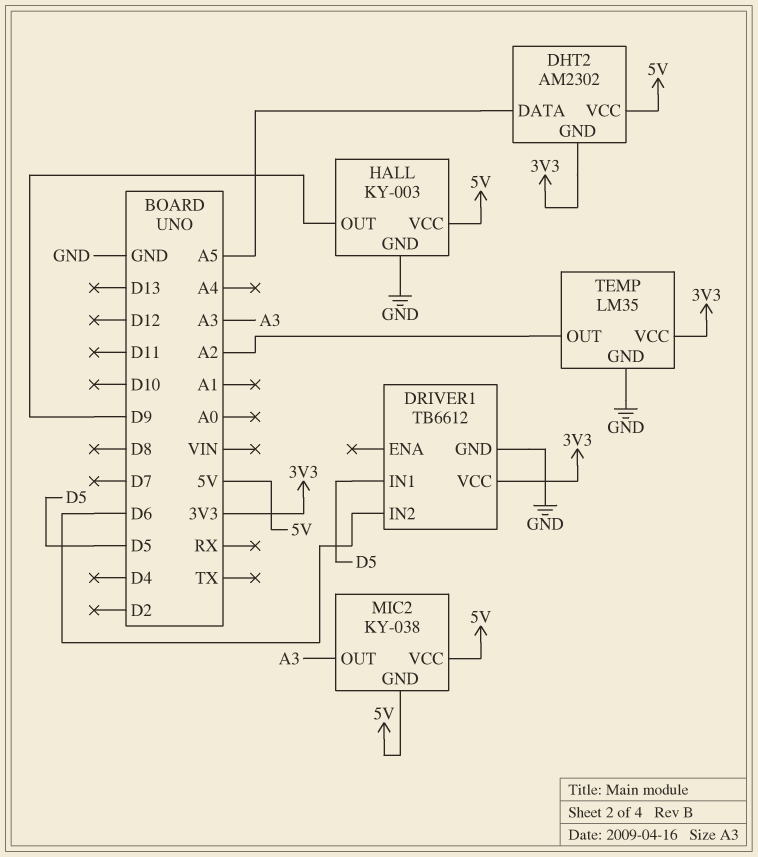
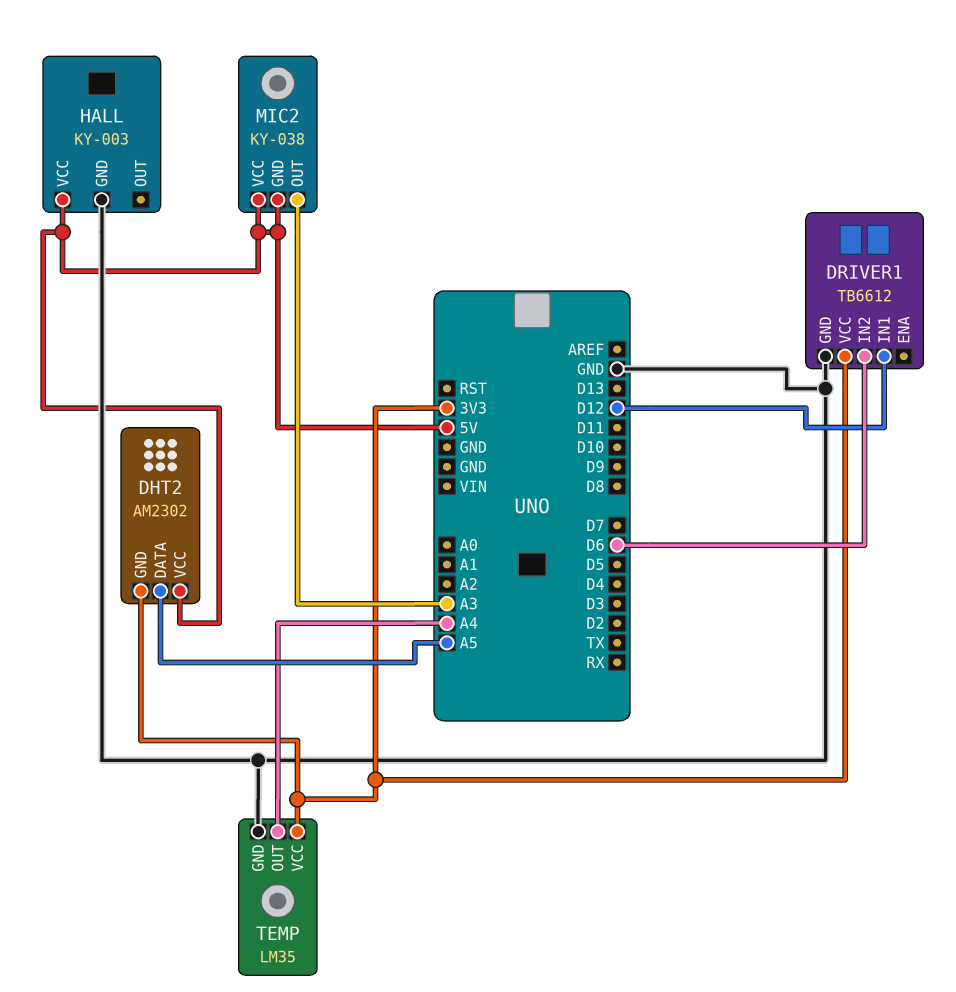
DRIVER1 pin IN1: D5 -> D12
HALL pin OUT: D9 -> none
TEMP pin OUT: A2 -> A4

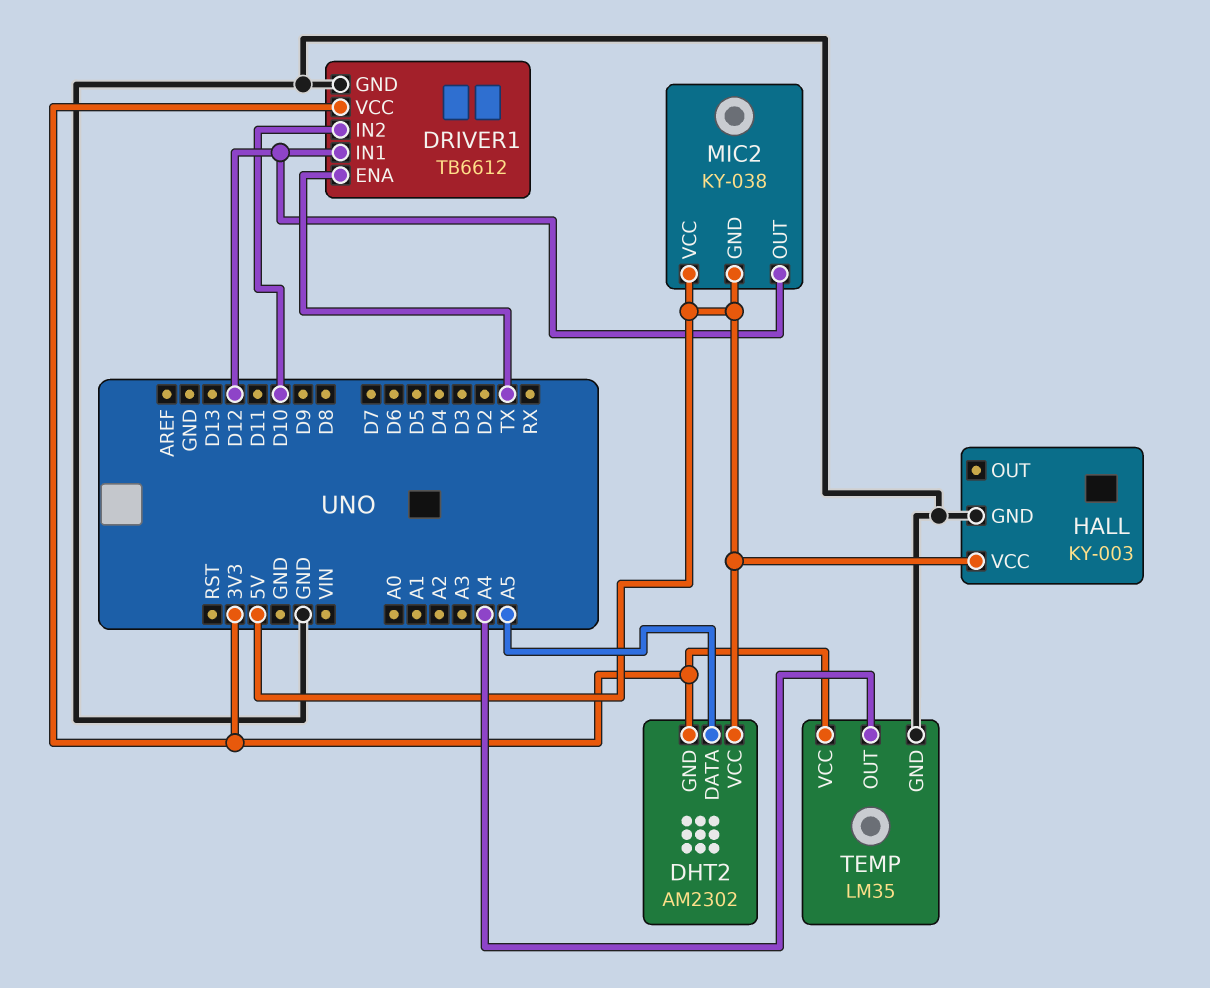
DRIVER1 pin ENA: none -> TX
DRIVER1 pin IN2: D6 -> D10
MIC2 pin OUT: A3 -> D12

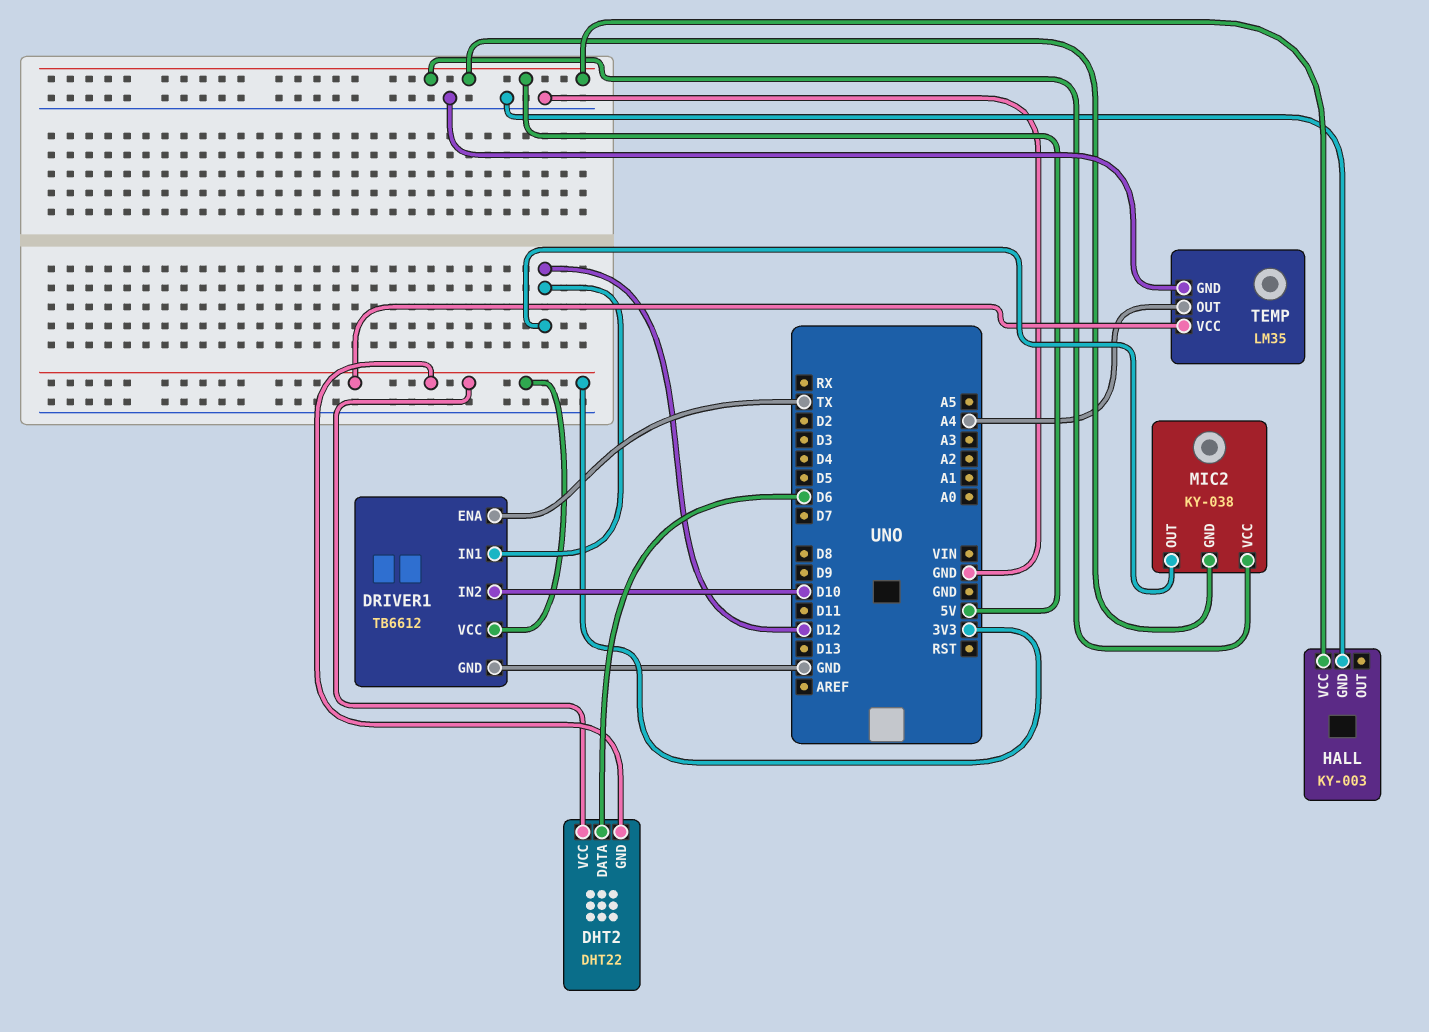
DHT2: AM2302 -> DHT22
DHT2 pin DATA: A5 -> D6
DHT2 pin VCC: 5V -> 3V3

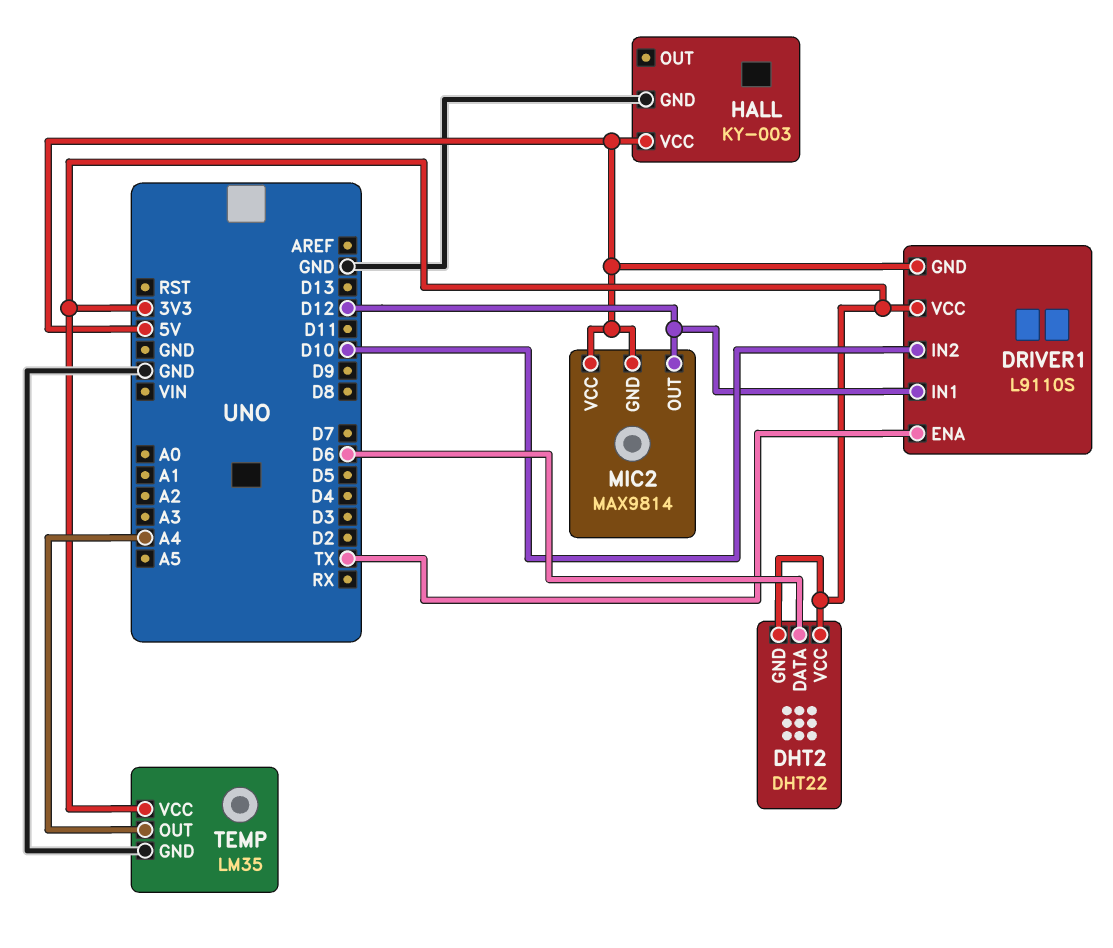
DRIVER1: TB6612 -> L9110S
DRIVER1 pin GND: GND -> 5V
MIC2: KY-038 -> MAX9814

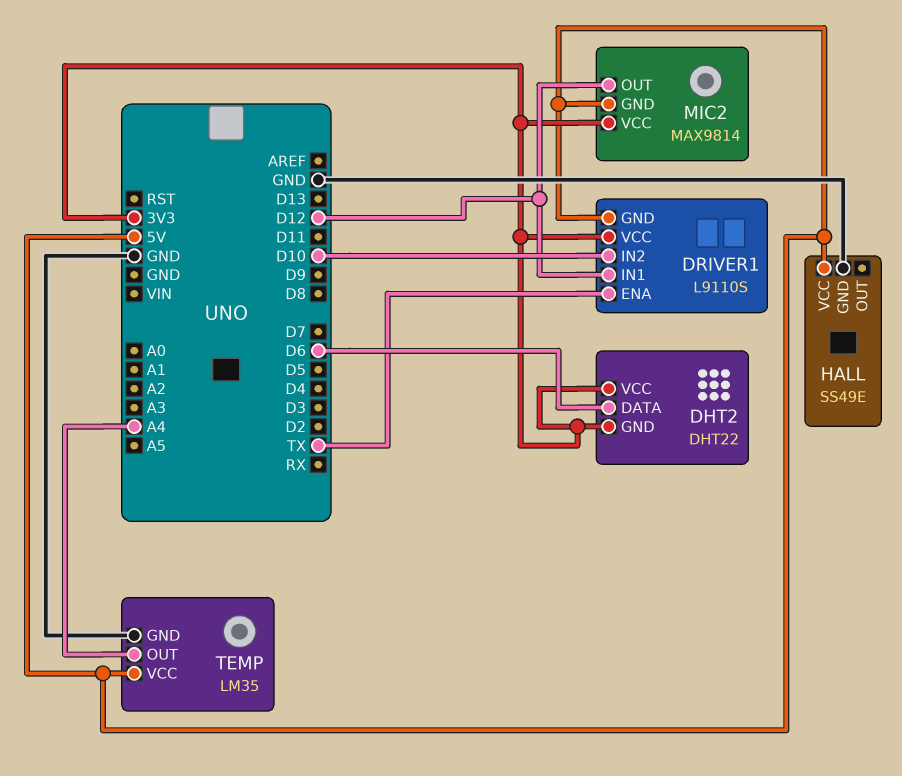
HALL: KY-003 -> SS49E
MIC2 pin VCC: 5V -> 3V3
TEMP pin VCC: 3V3 -> 5V

